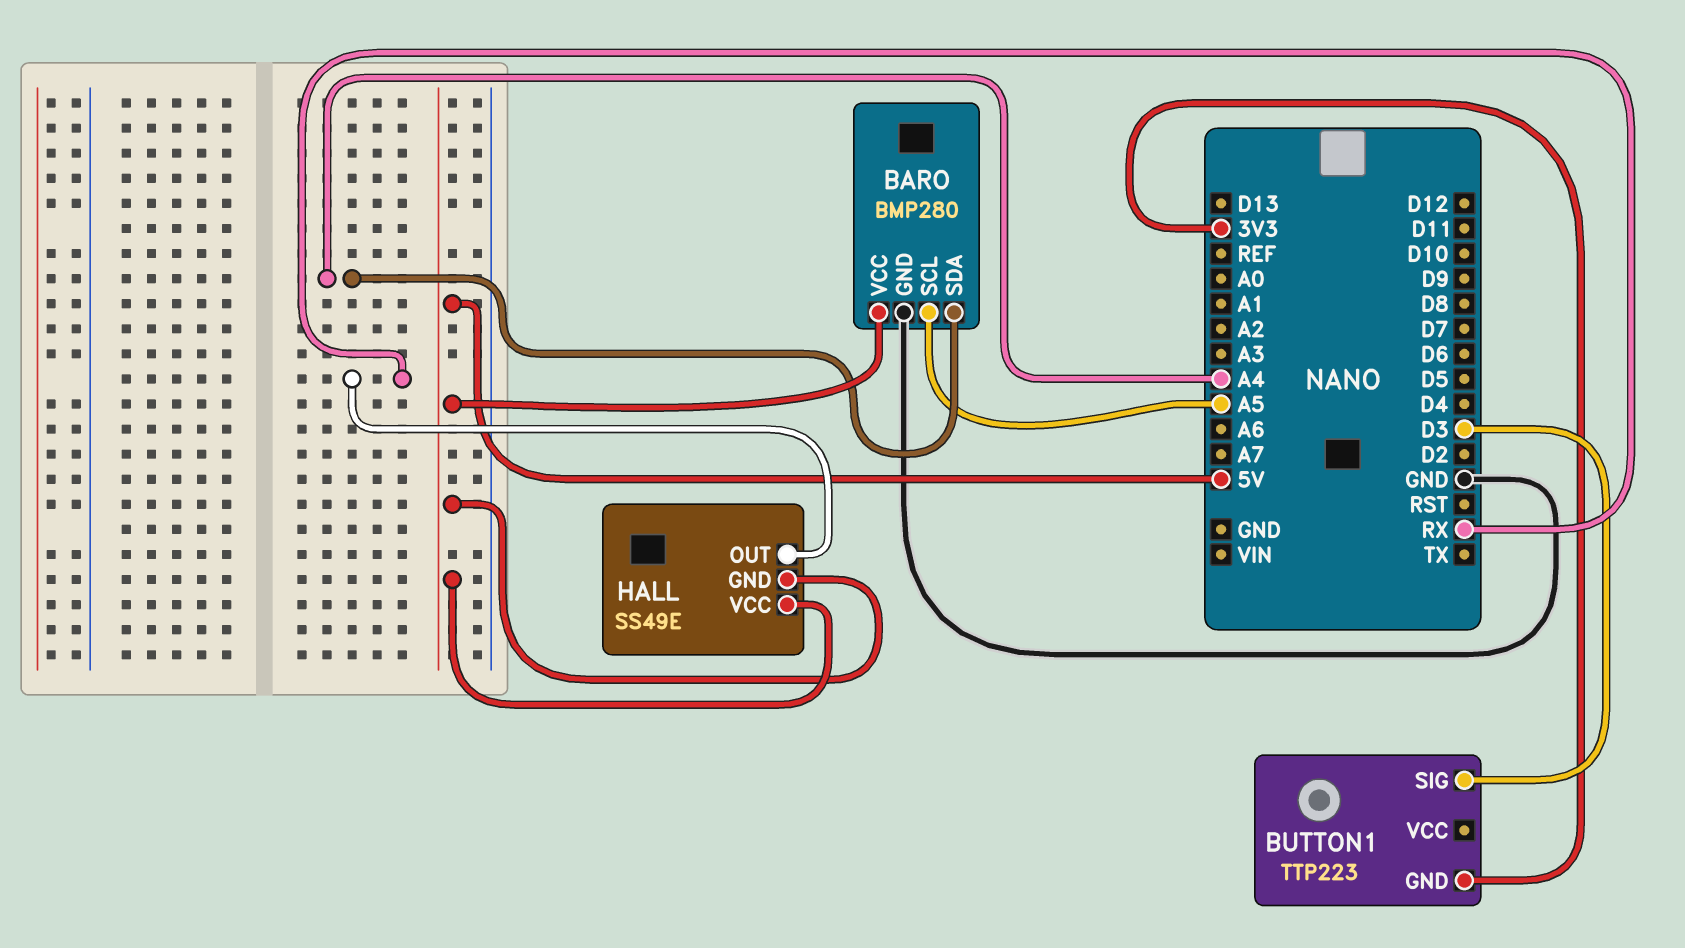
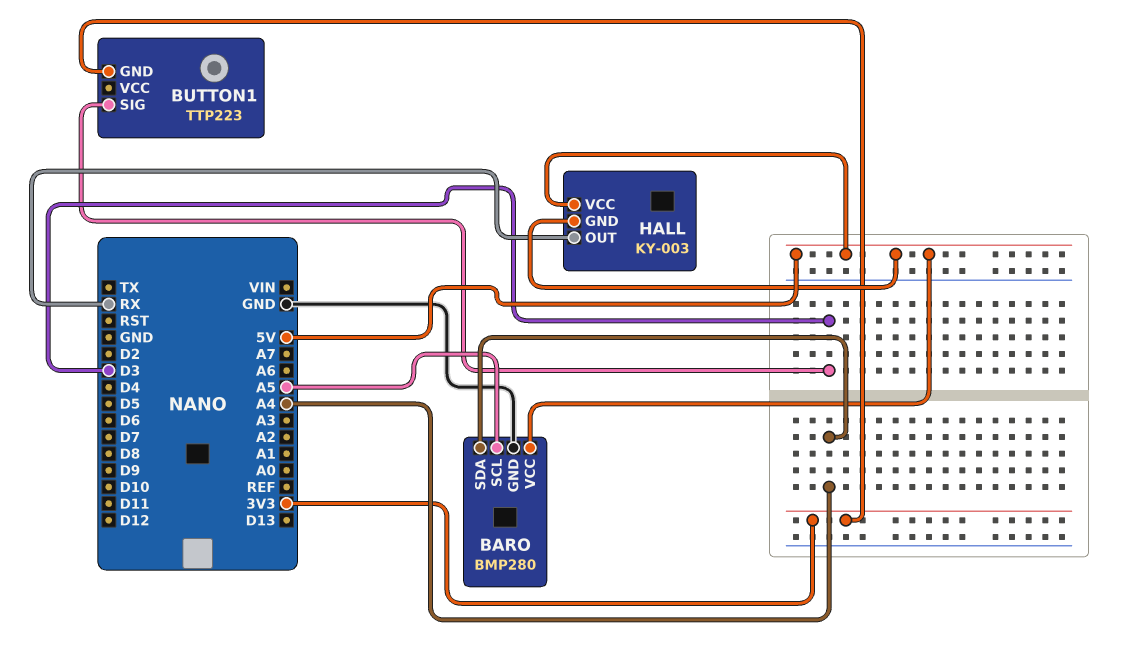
HALL: SS49E -> KY-003

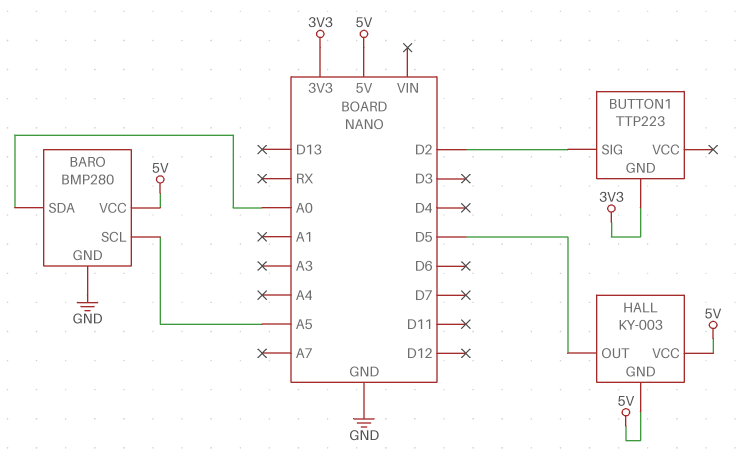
BARO pin SDA: A4 -> A0
BUTTON1 pin SIG: D3 -> D2
HALL pin OUT: RX -> D5

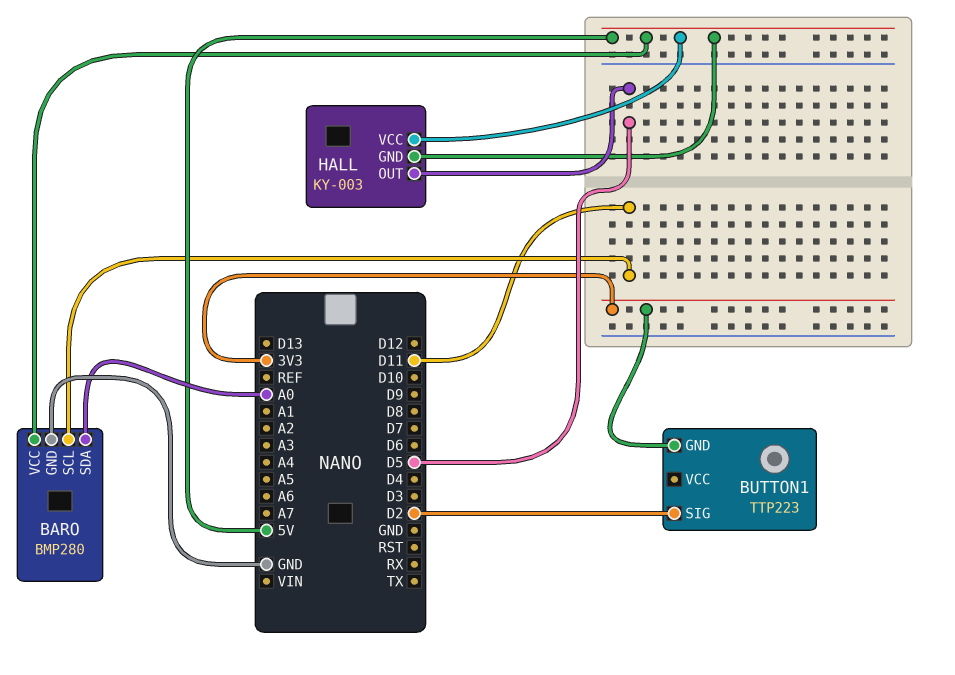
BARO pin SCL: A5 -> D11

